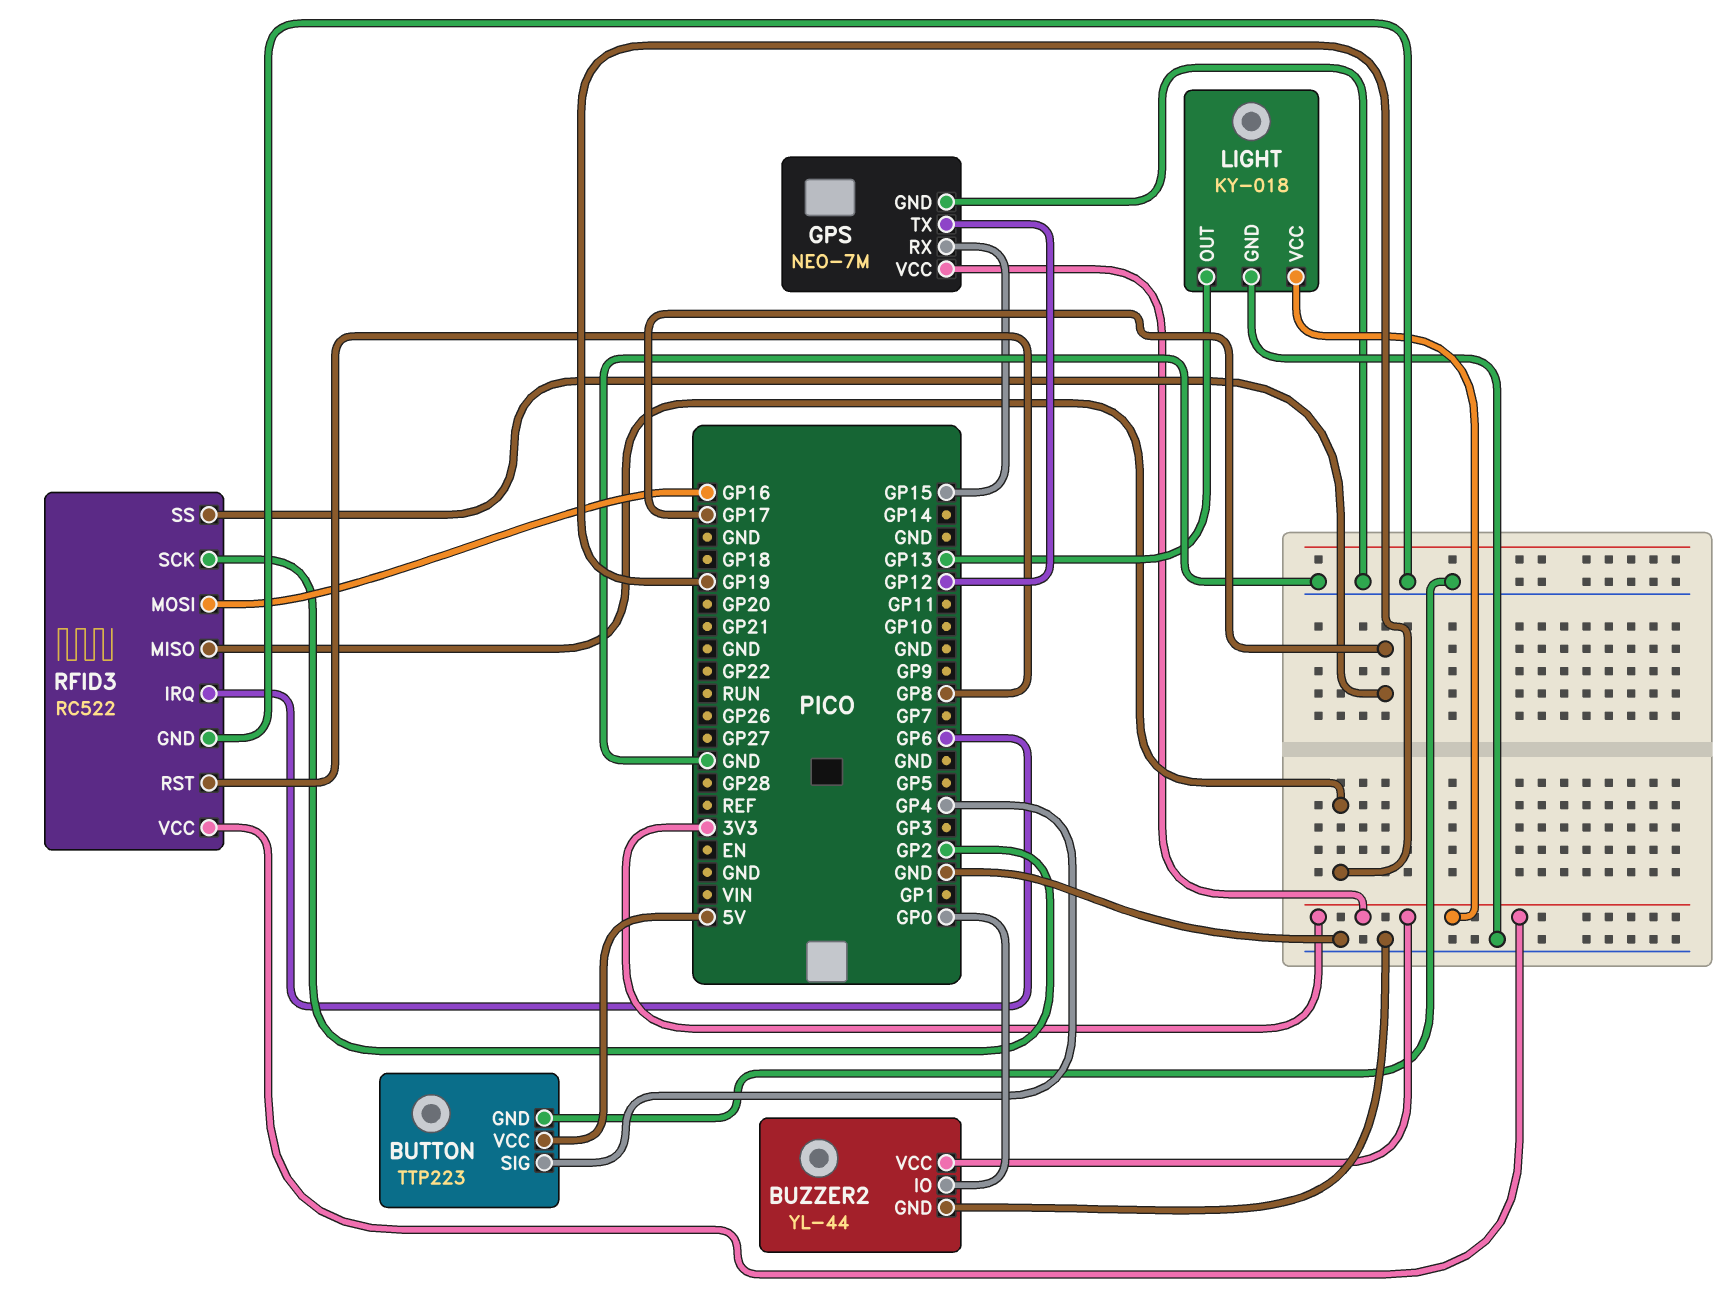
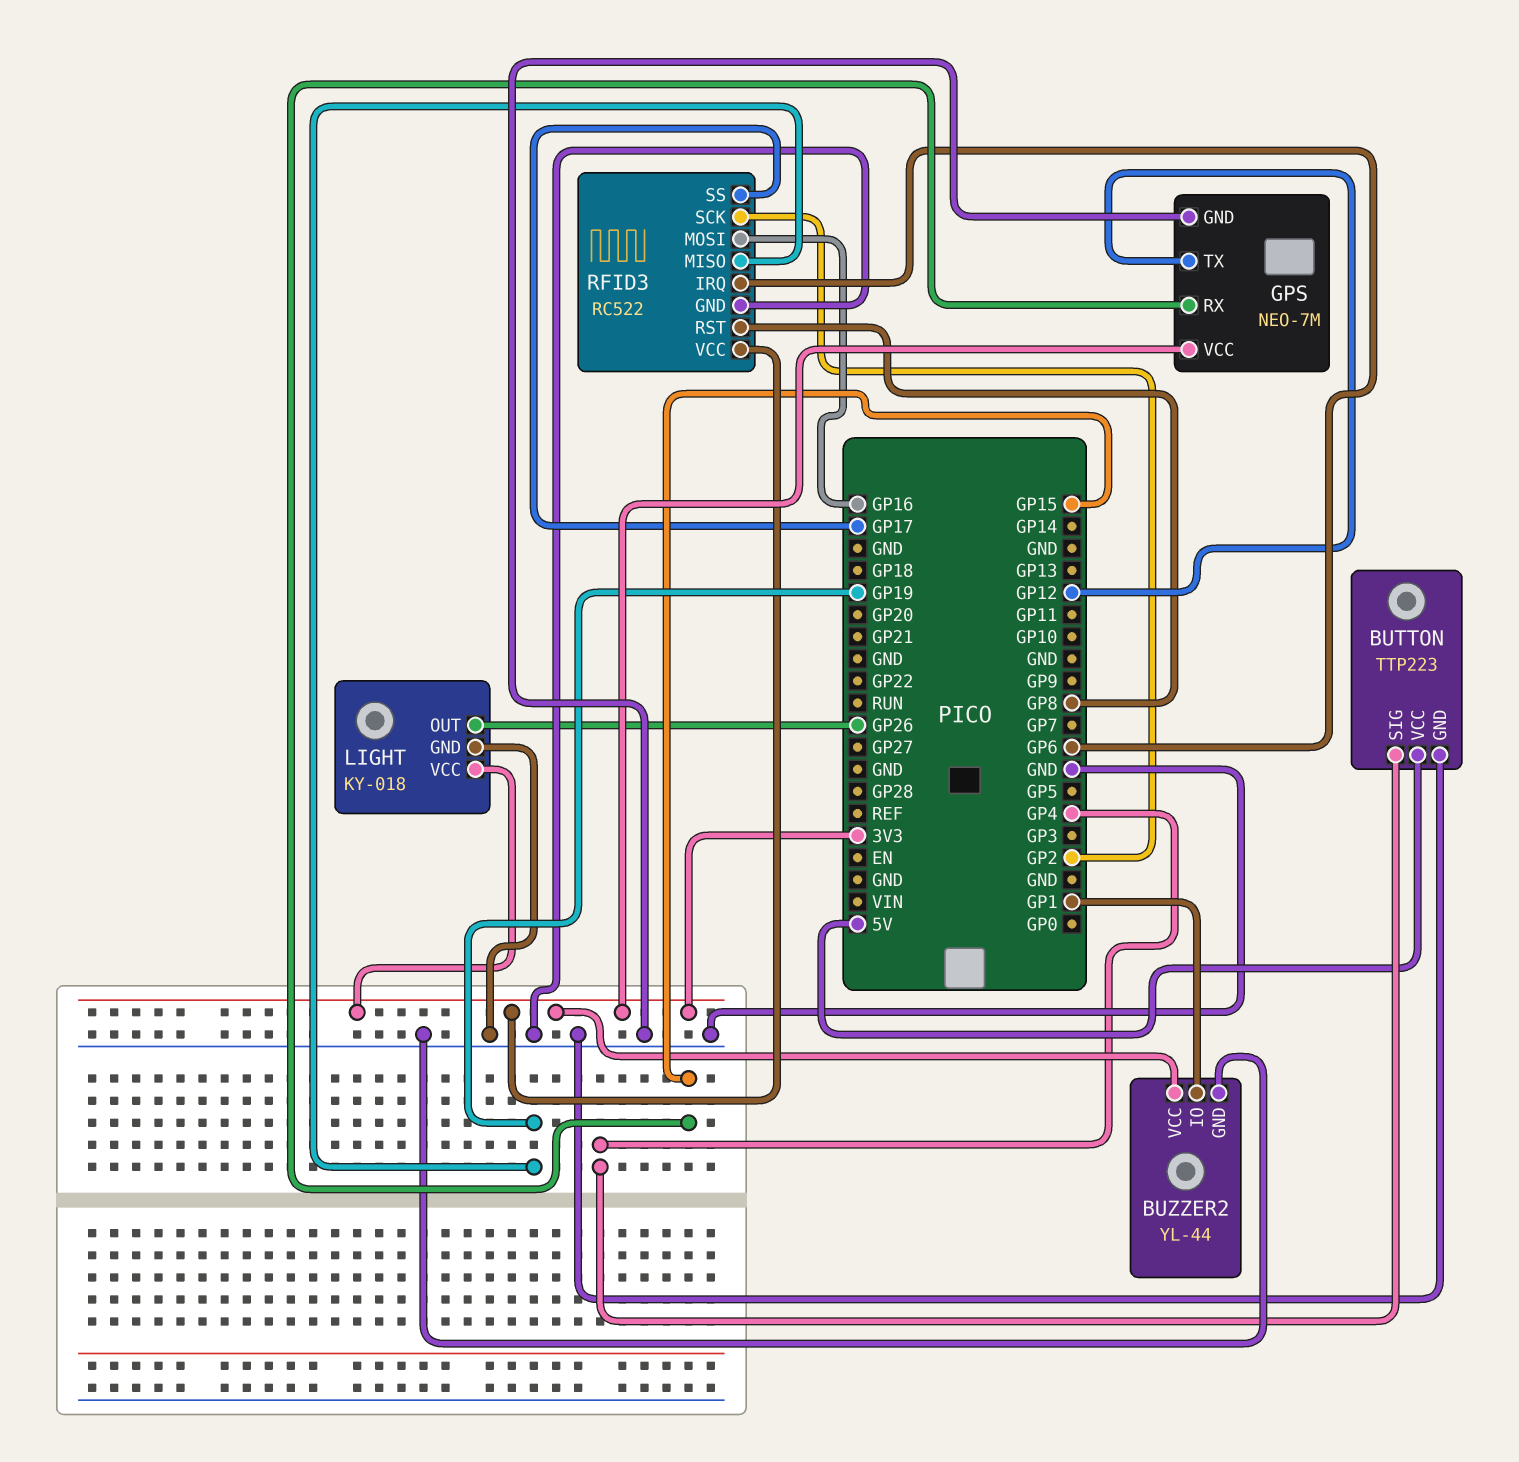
BUZZER2 pin IO: GP0 -> GP1
LIGHT pin OUT: GP13 -> GP26

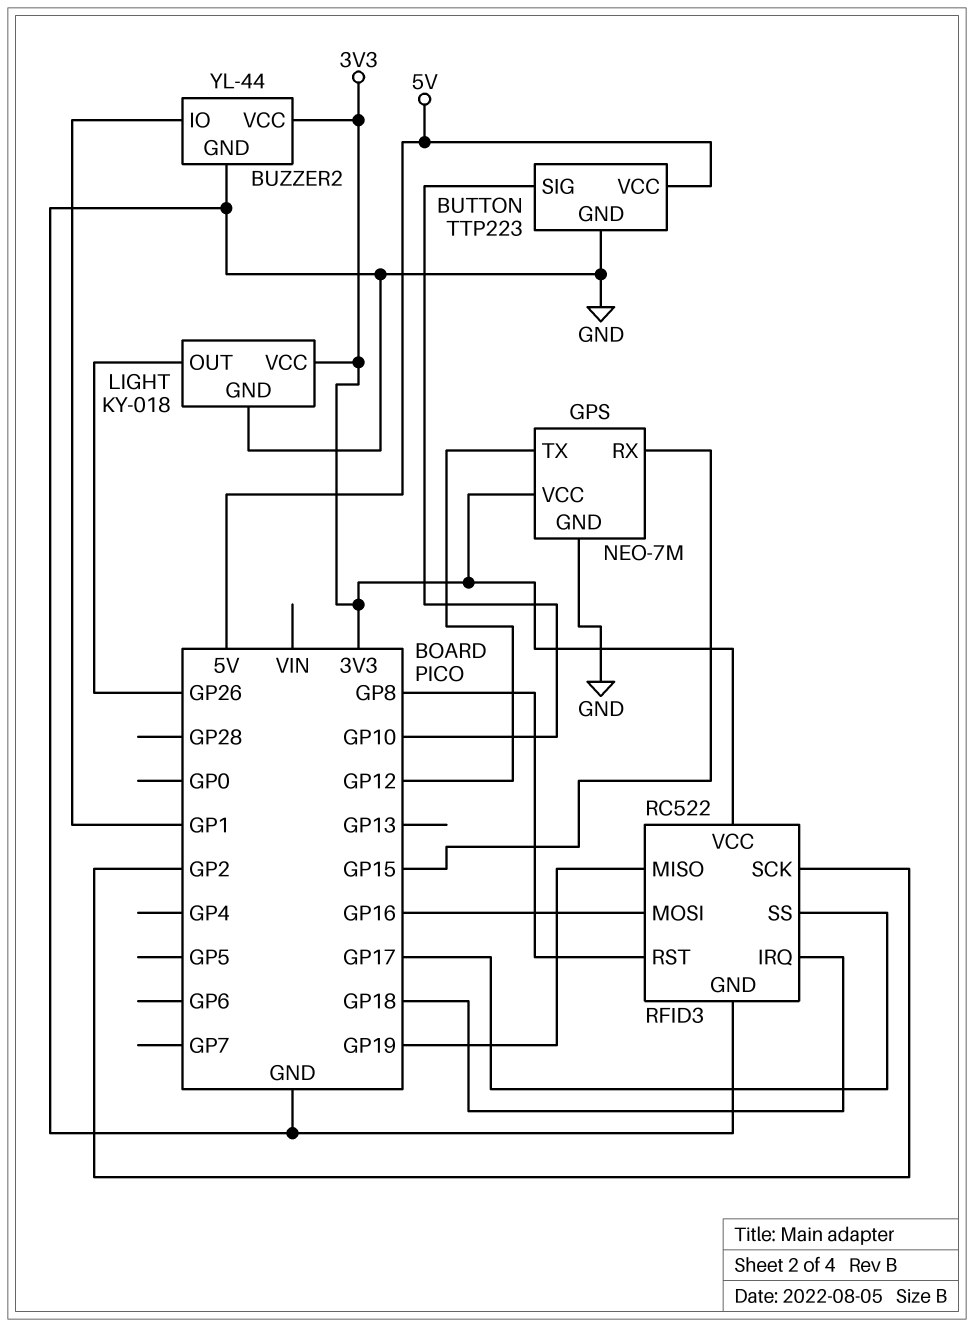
BUTTON pin SIG: GP4 -> GP10
RFID3 pin IRQ: GP6 -> GP18

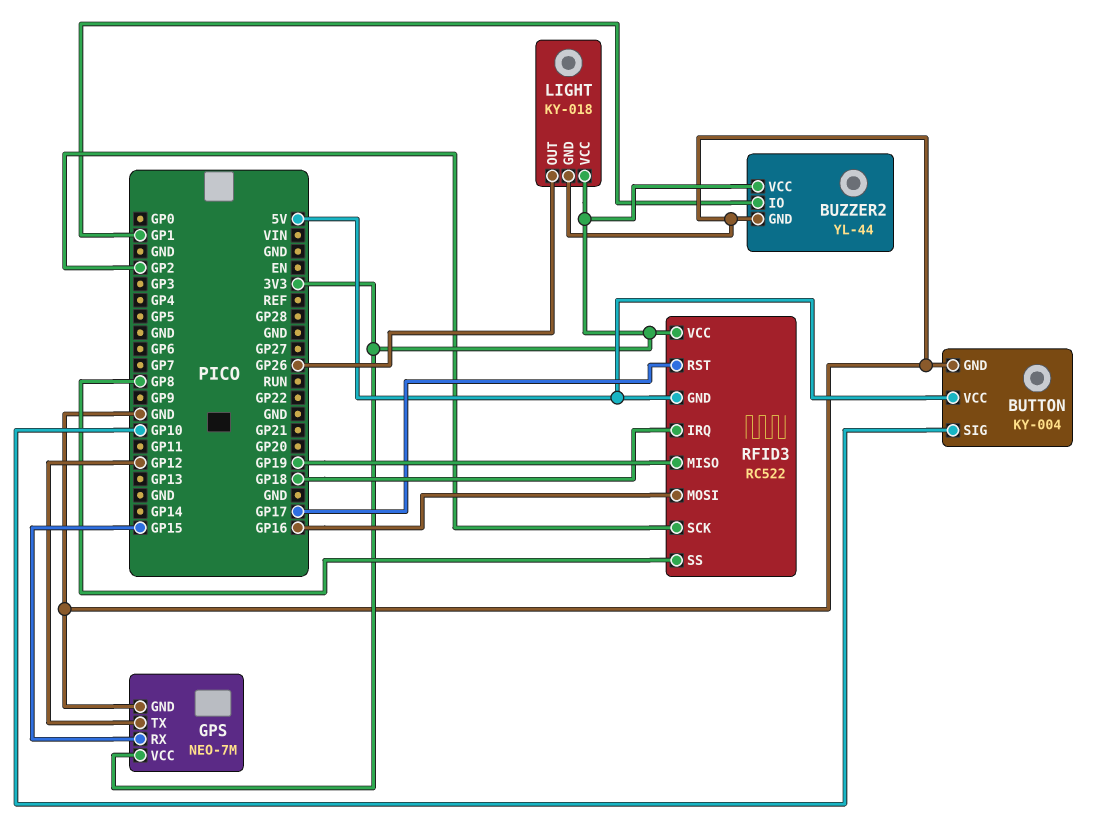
BUTTON: TTP223 -> KY-004
RFID3 pin GND: GND -> 5V
RFID3 pin RST: GP8 -> GP17
RFID3 pin SS: GP17 -> GP8

